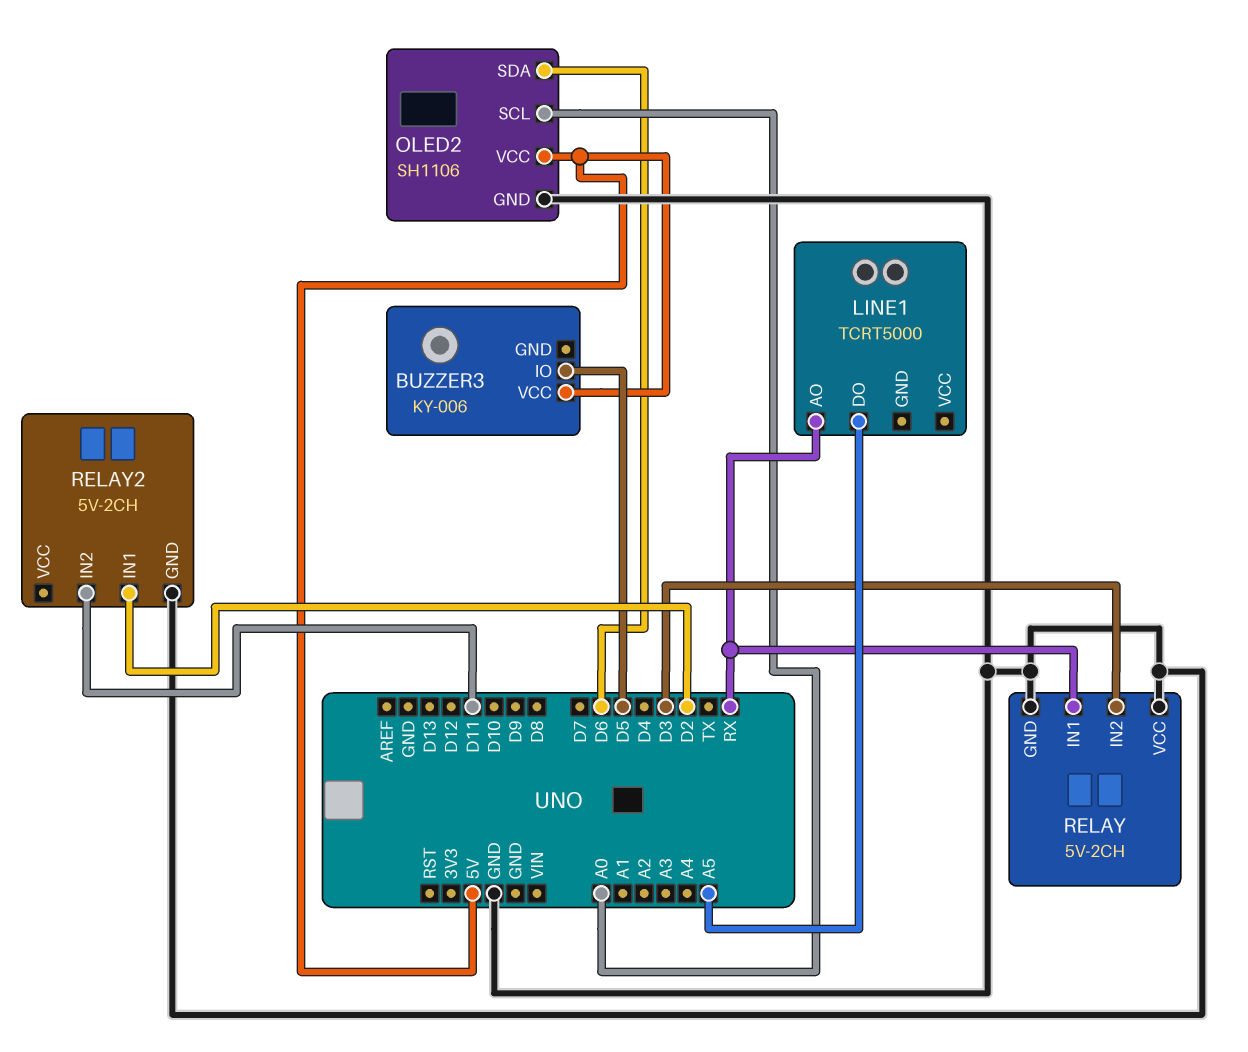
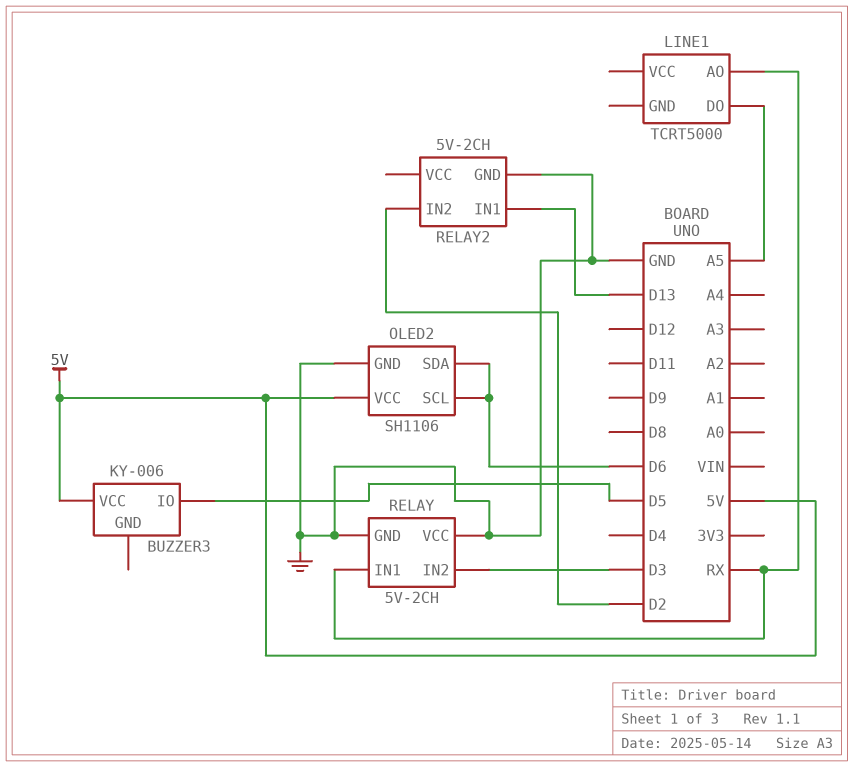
OLED2 pin SCL: A0 -> D6
RELAY2 pin IN1: D2 -> D13
RELAY2 pin IN2: D11 -> D2

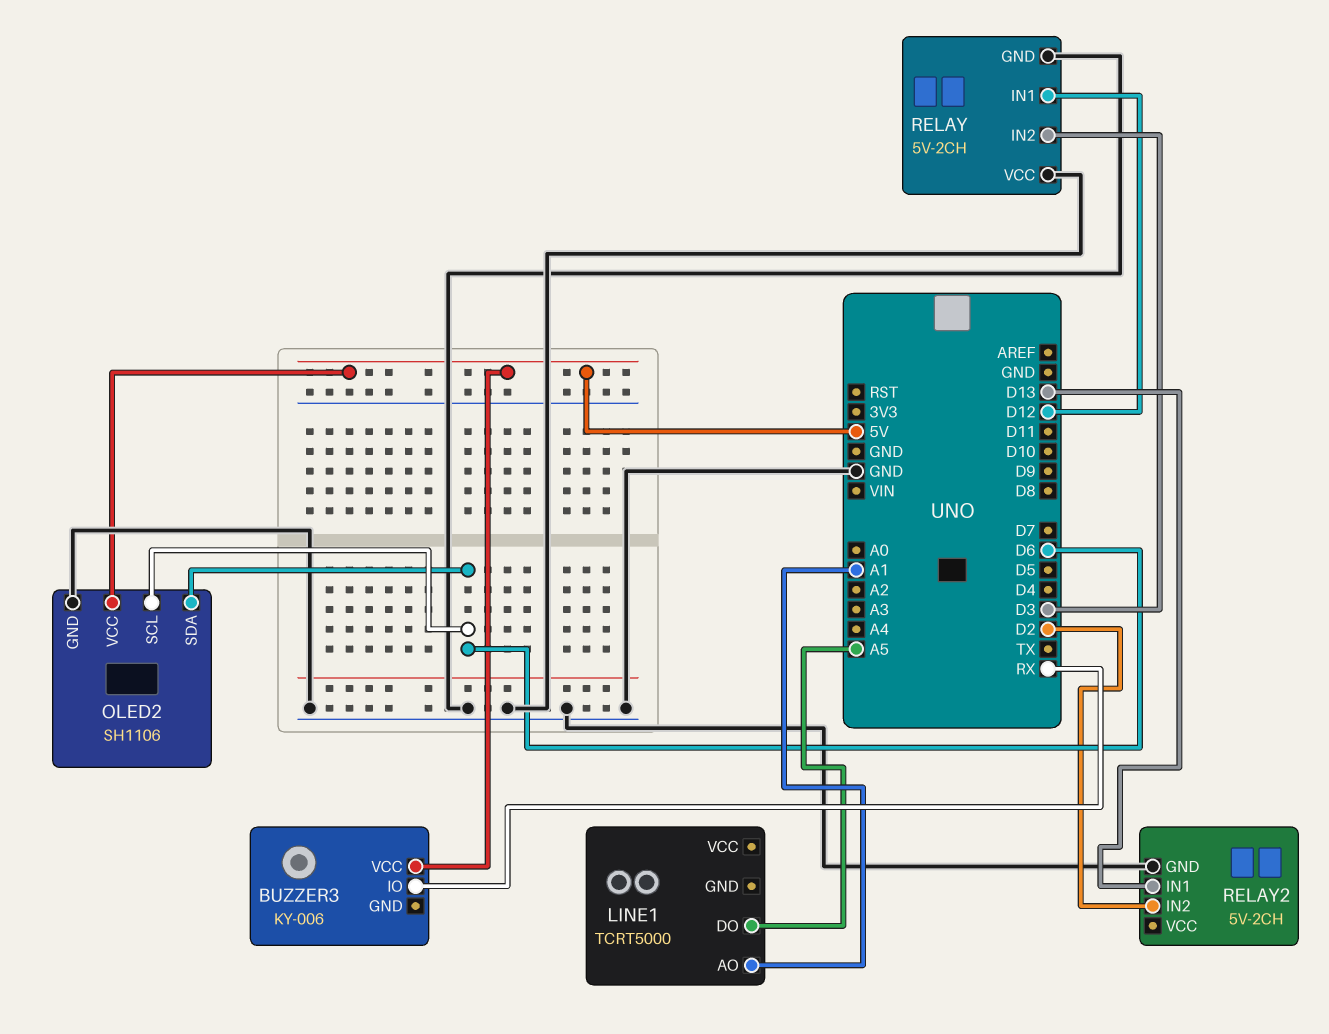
BUZZER3 pin IO: D5 -> RX
LINE1 pin AO: RX -> A1
RELAY pin IN1: RX -> D12

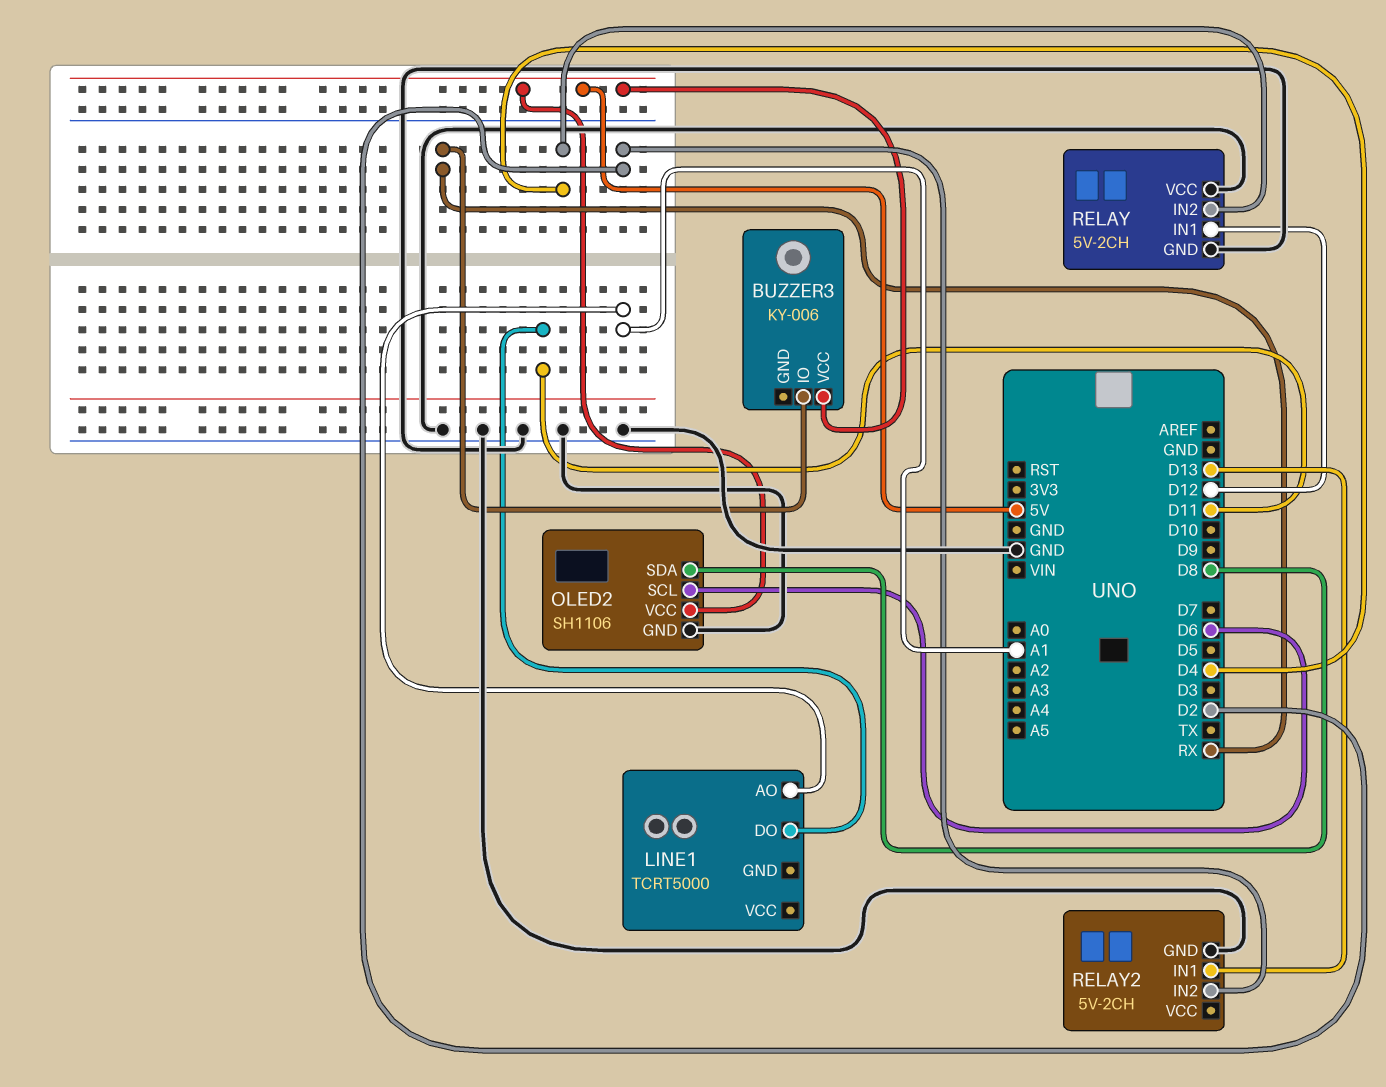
LINE1 pin DO: A5 -> D11
OLED2 pin SDA: D6 -> D8
RELAY pin IN2: D3 -> D4

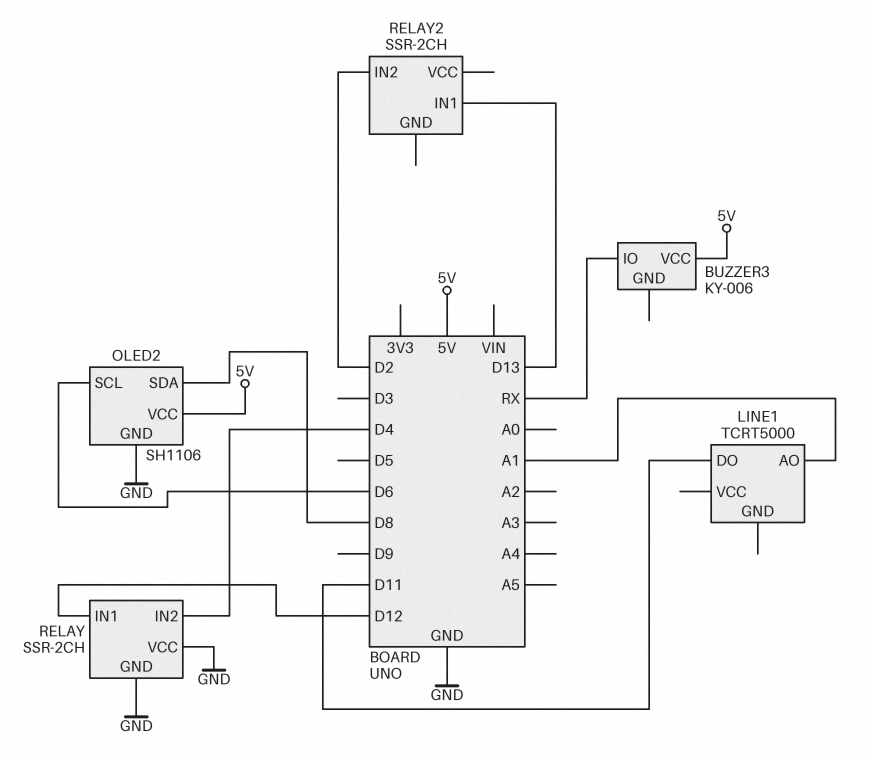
RELAY: 5V-2CH -> SSR-2CH
RELAY2: 5V-2CH -> SSR-2CH
RELAY2 pin GND: GND -> none

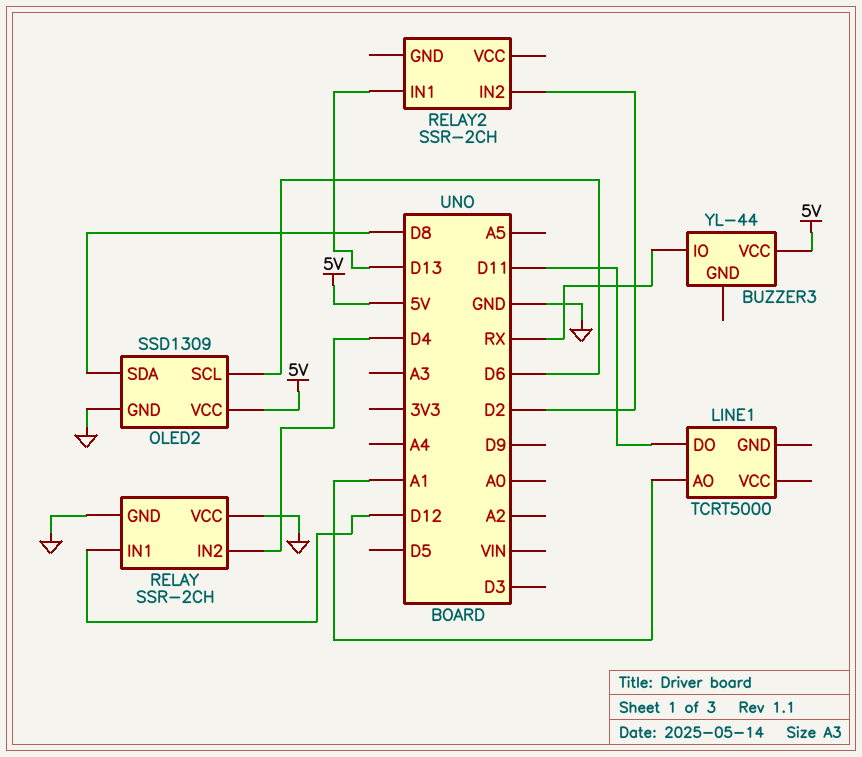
BUZZER3: KY-006 -> YL-44
OLED2: SH1106 -> SSD1309

